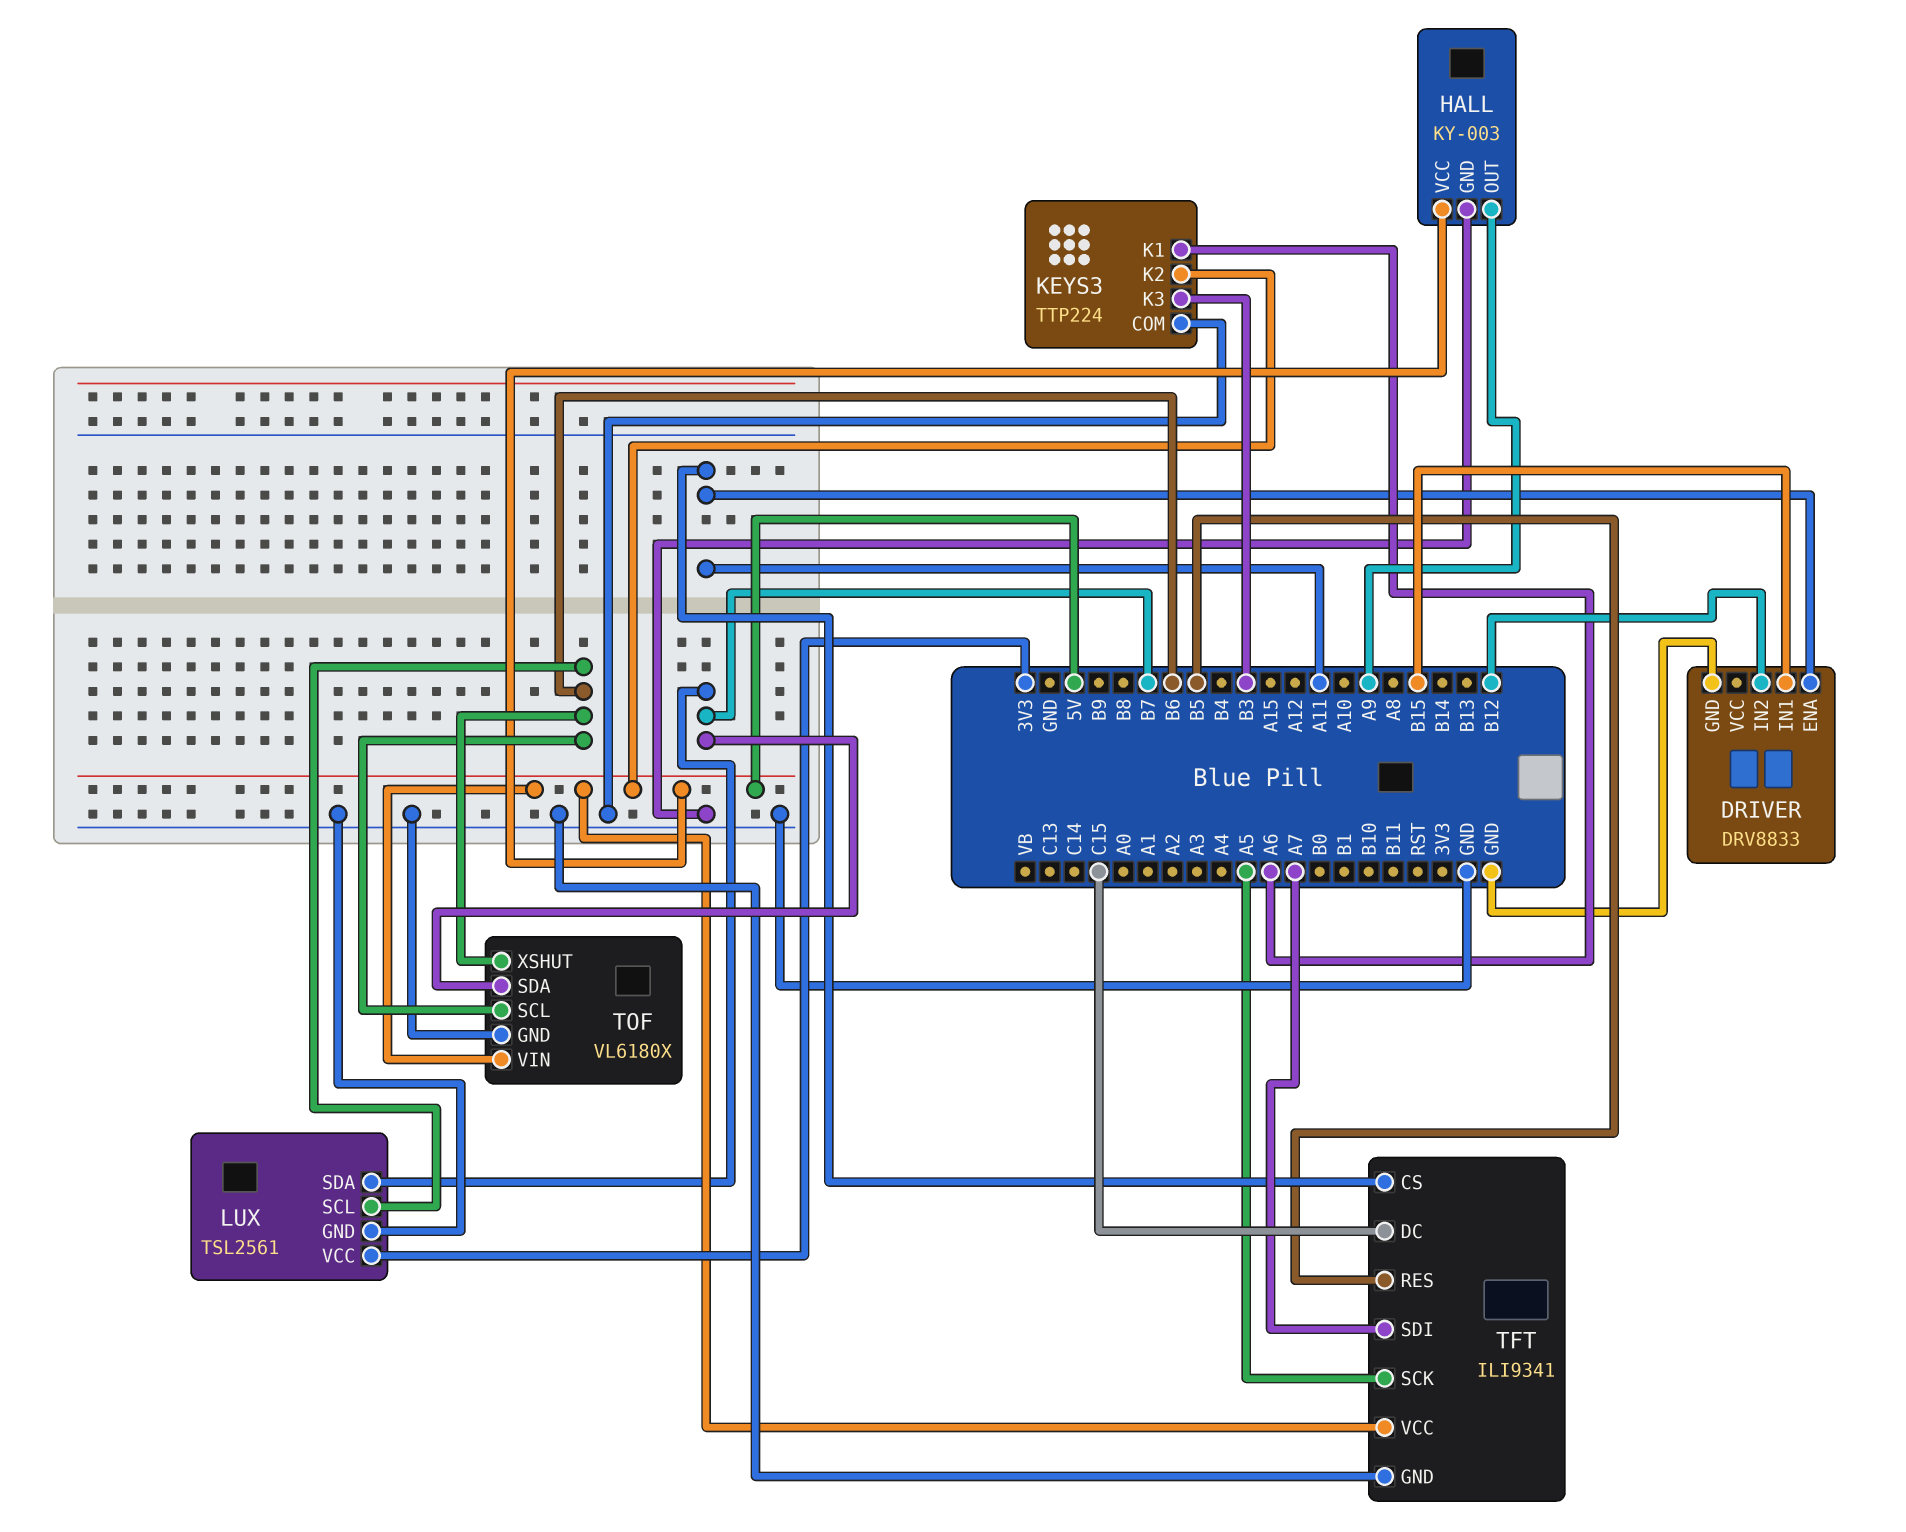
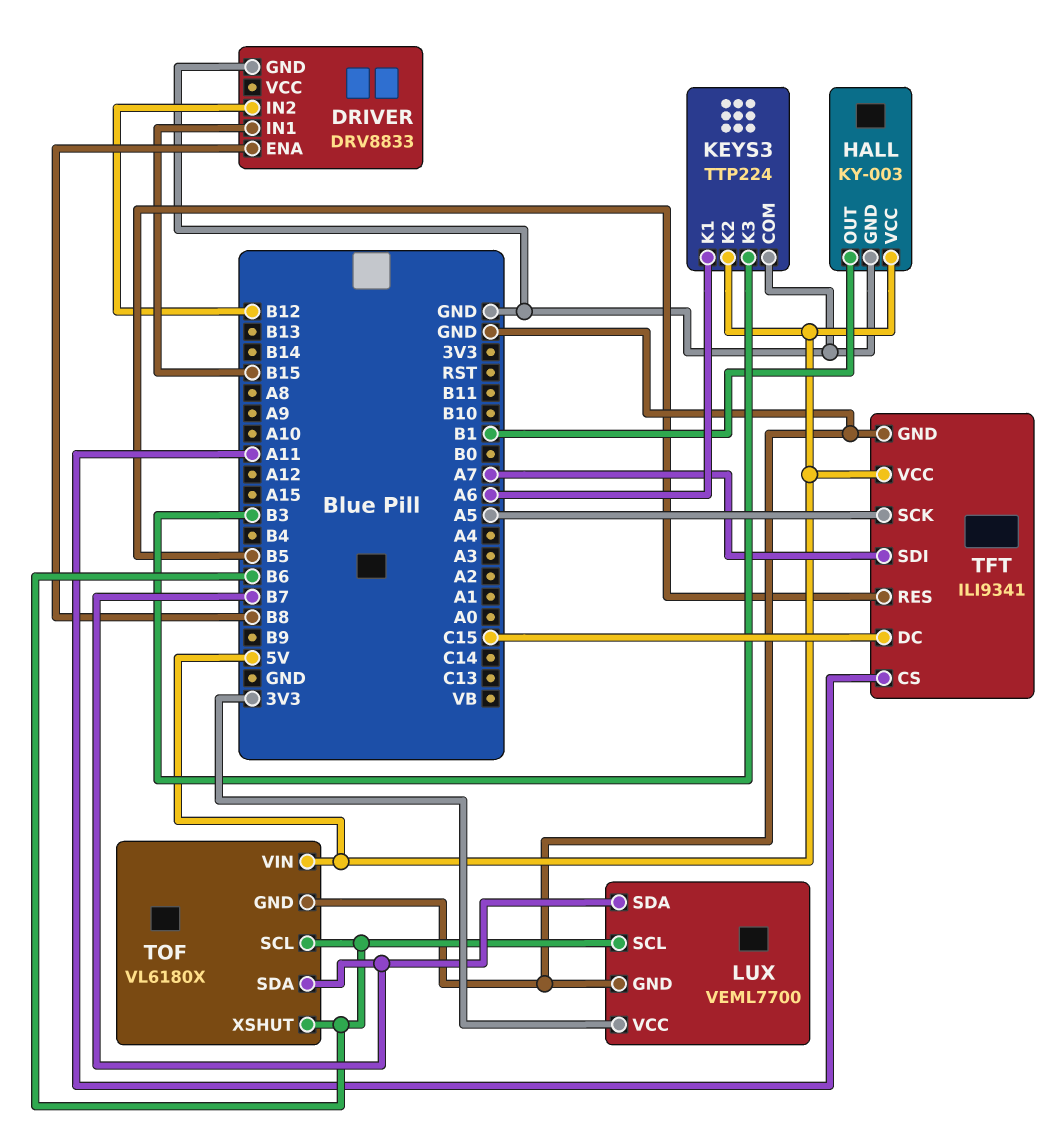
DRIVER pin ENA: A11 -> B8
HALL pin OUT: A9 -> B1
LUX: TSL2561 -> VEML7700

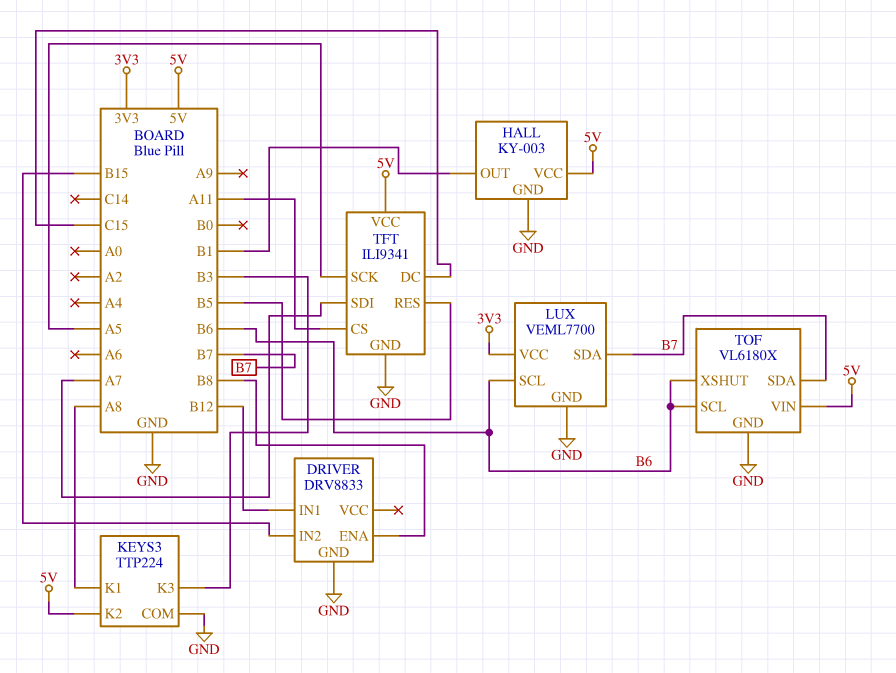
DRIVER pin IN1: B15 -> B12
DRIVER pin IN2: B12 -> B15
KEYS3 pin K1: A6 -> A8

